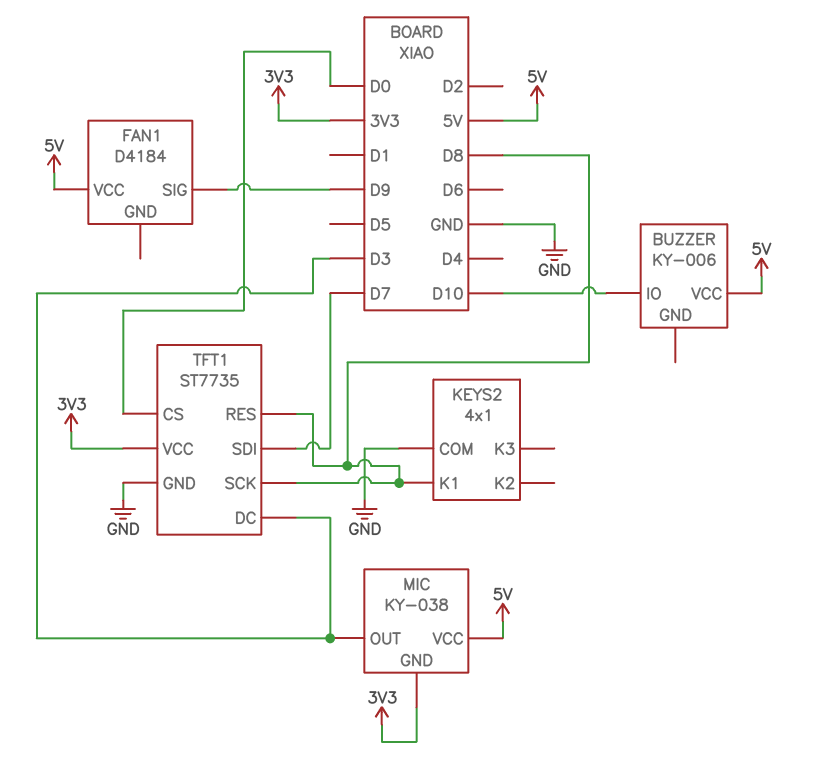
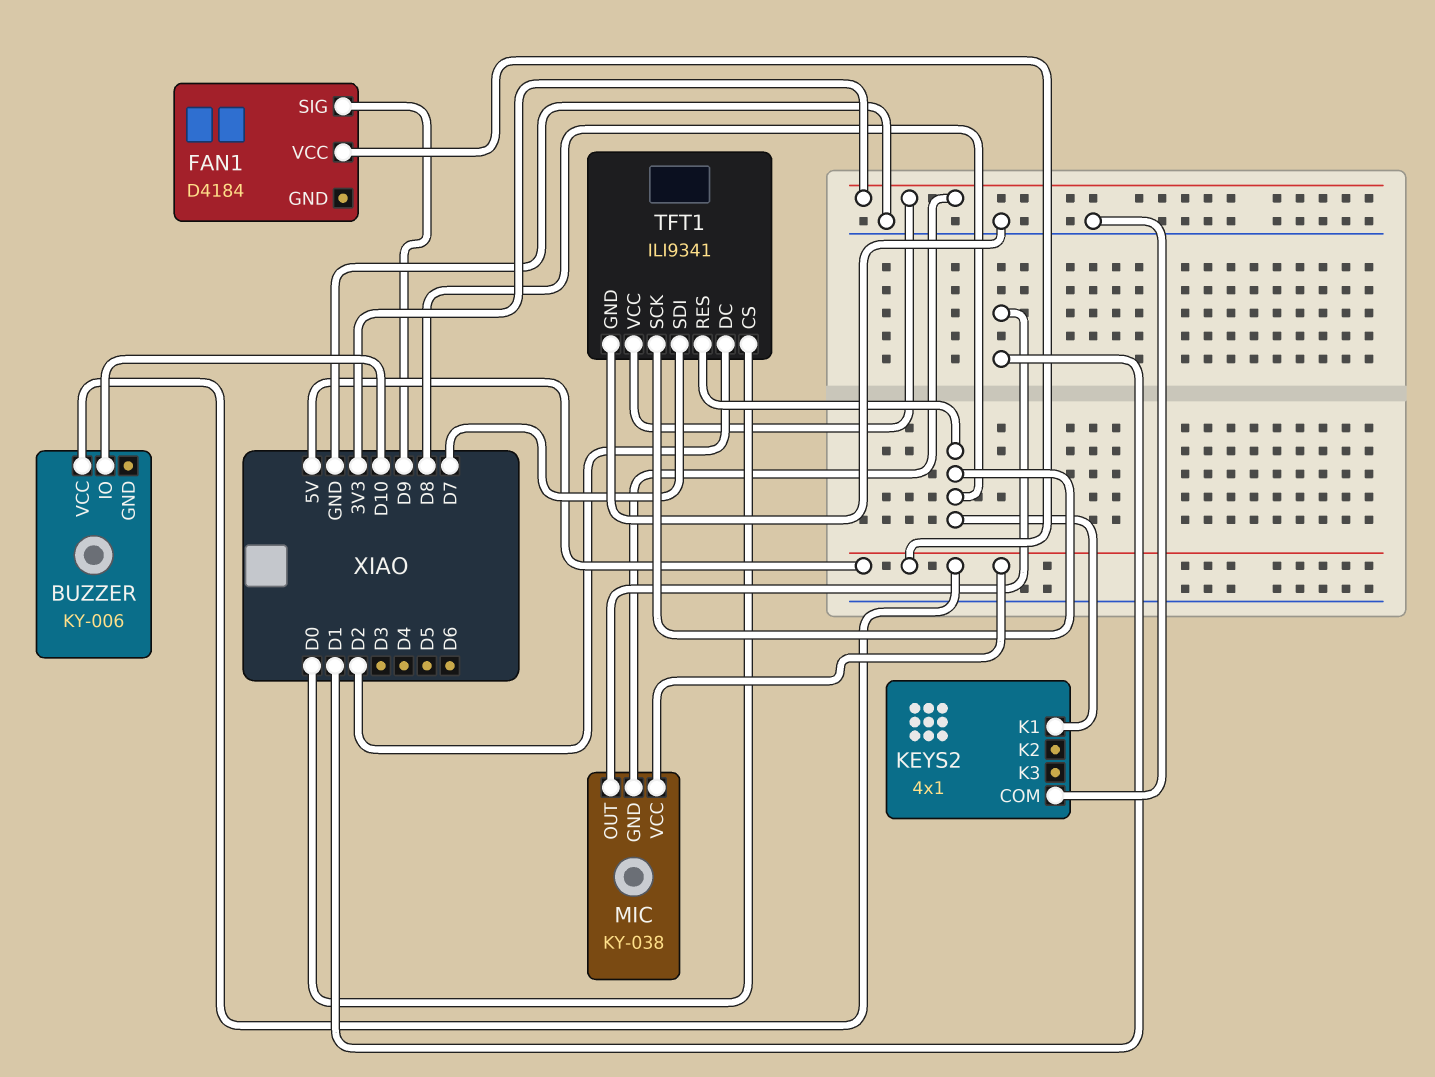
MIC pin OUT: D3 -> D1
TFT1: ST7735 -> ILI9341
TFT1 pin DC: D3 -> D2

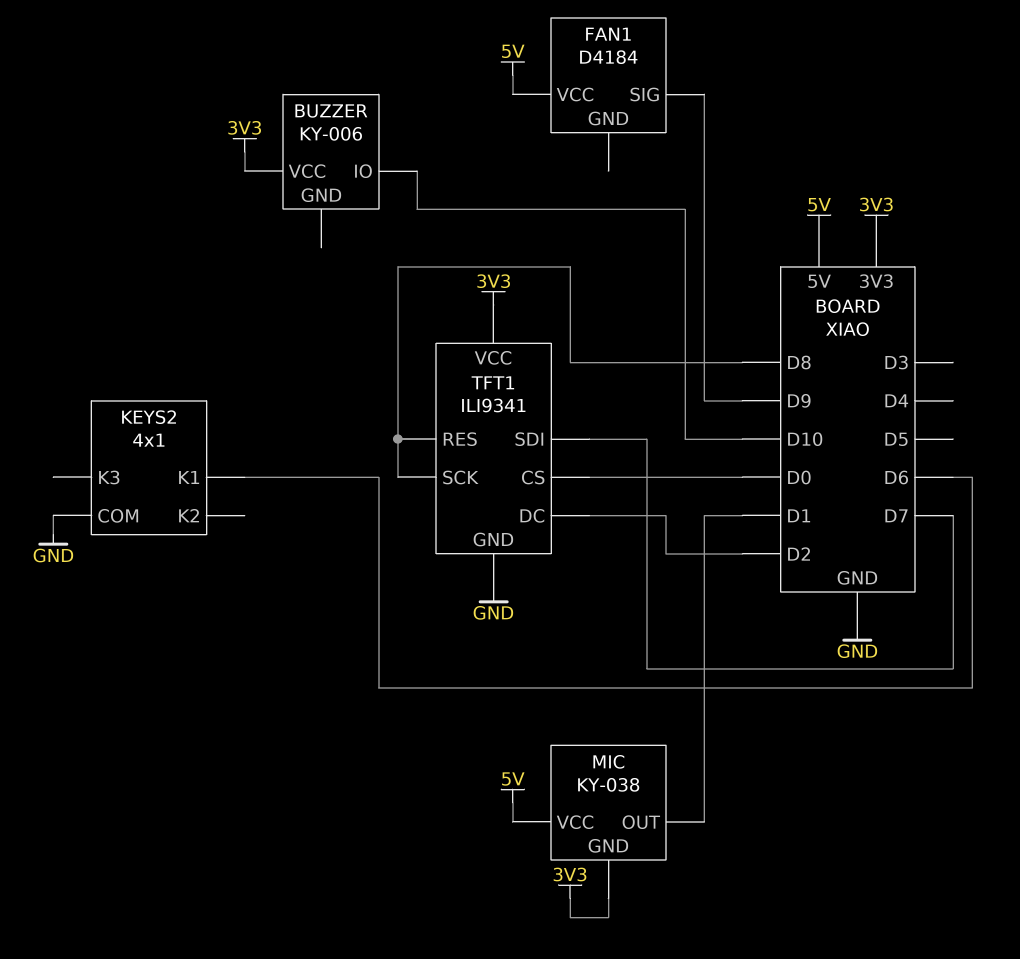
BUZZER pin VCC: 5V -> 3V3
KEYS2 pin K1: D8 -> D6

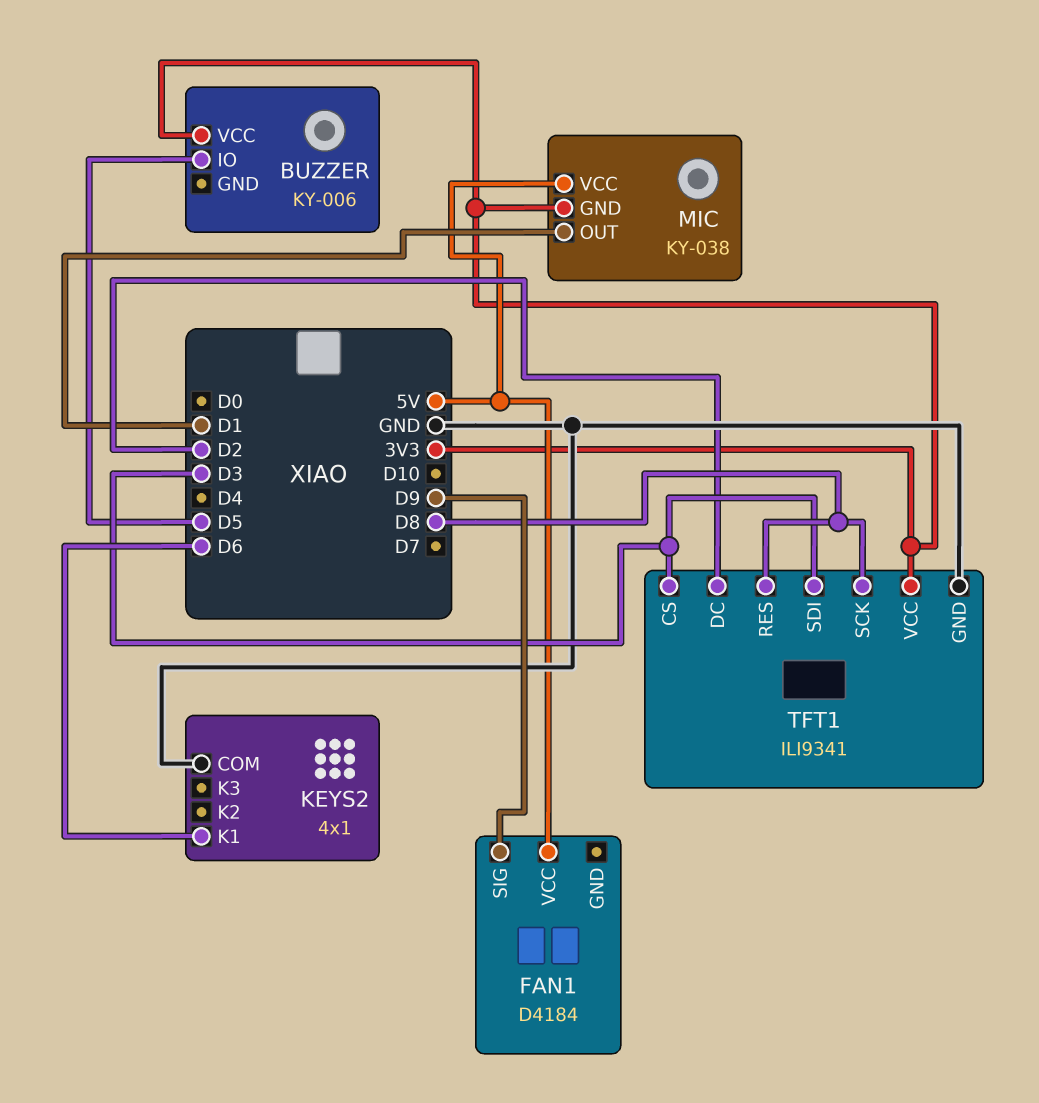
BUZZER pin IO: D10 -> D5
TFT1 pin CS: D0 -> D3
TFT1 pin SDI: D7 -> D3

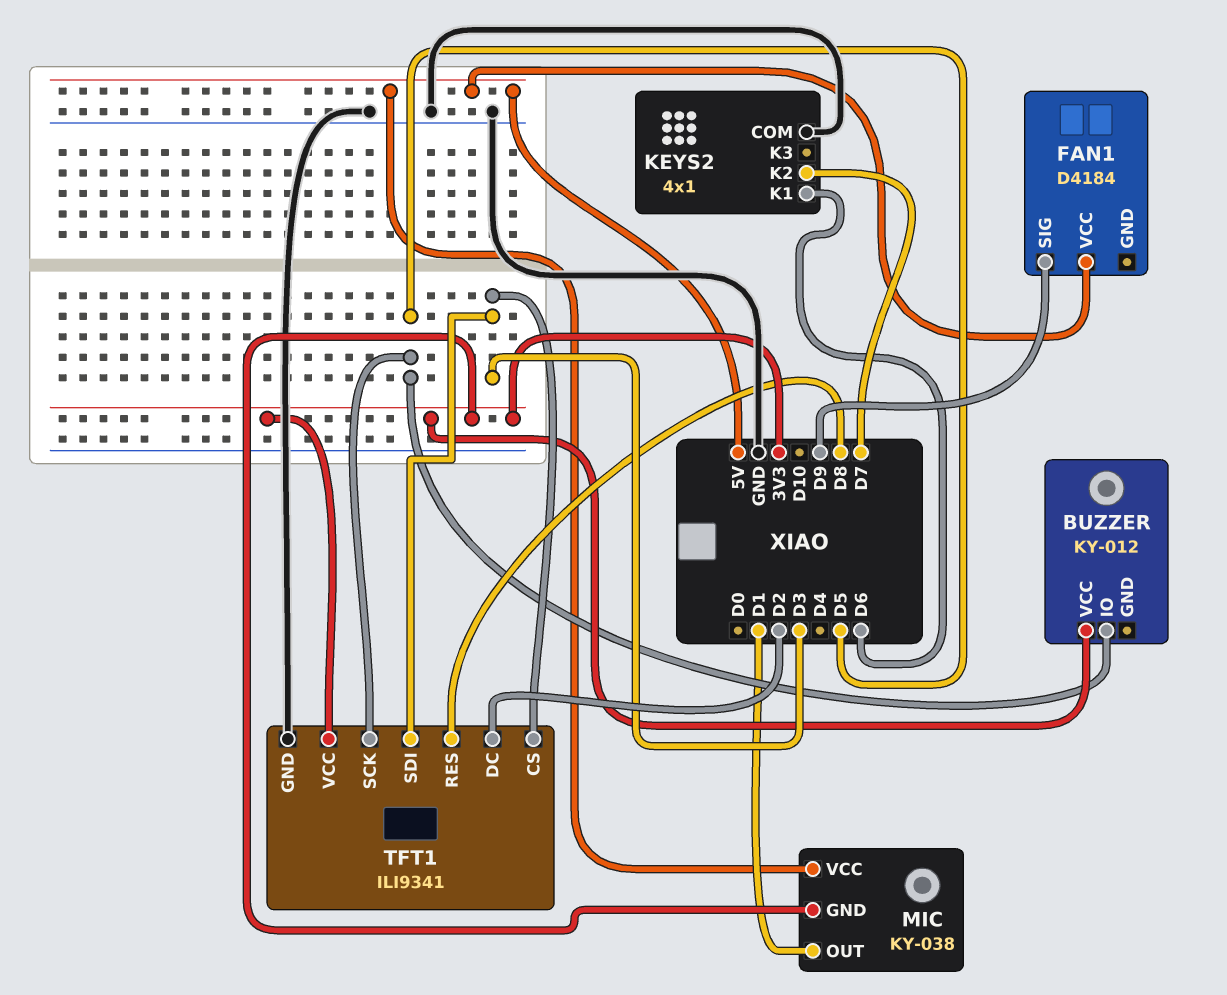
BUZZER: KY-006 -> KY-012
KEYS2 pin K2: none -> D7
TFT1 pin SCK: D8 -> D5

